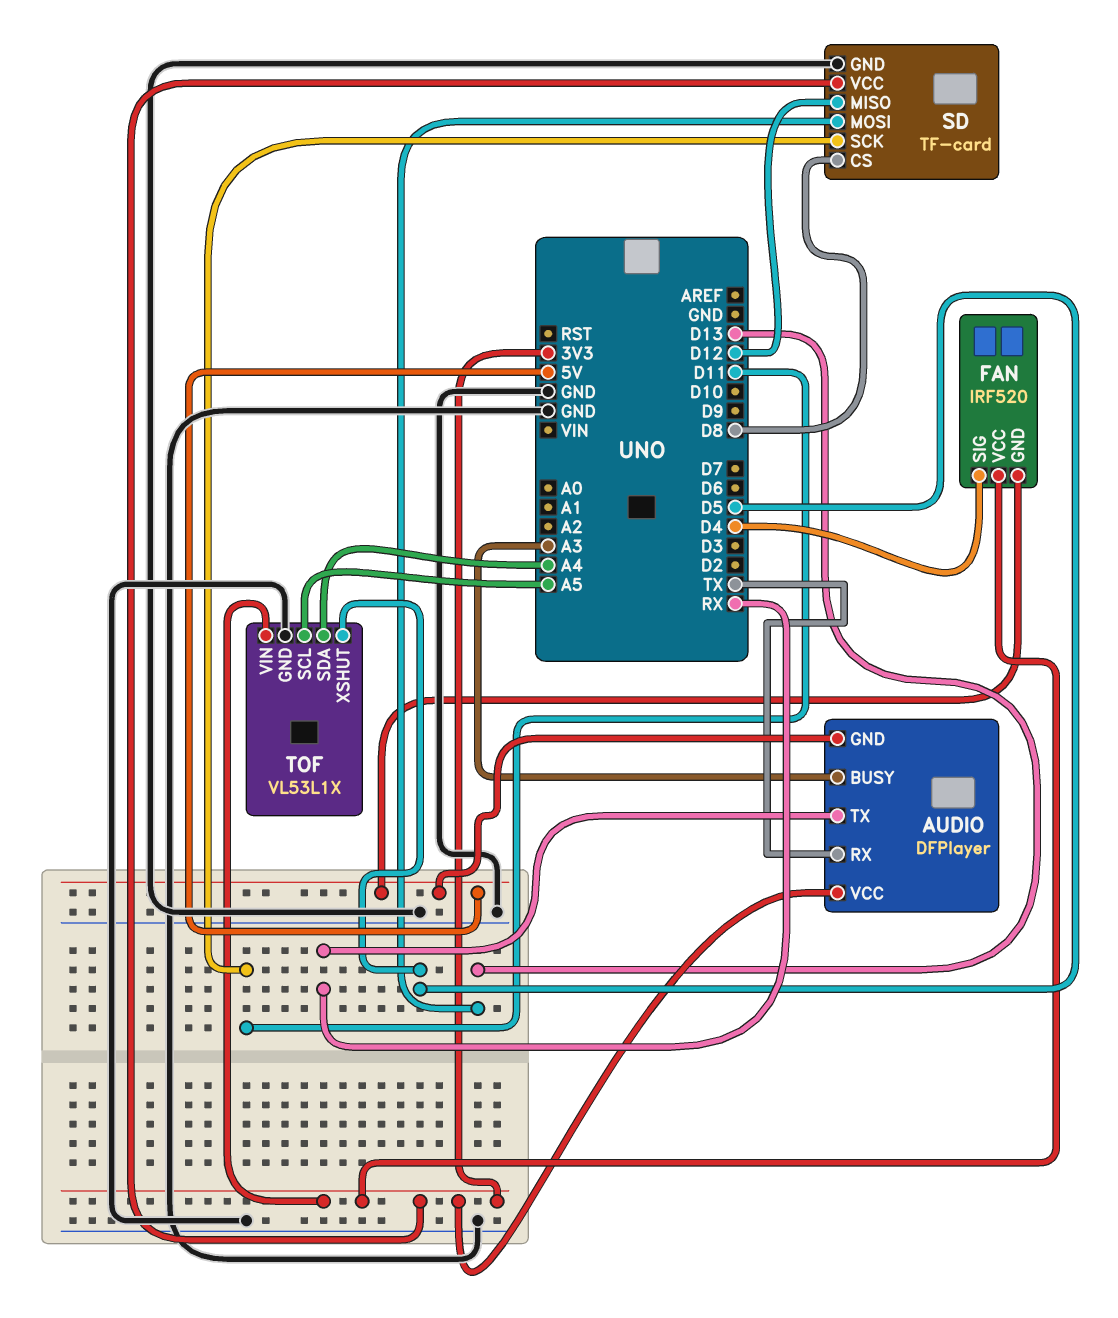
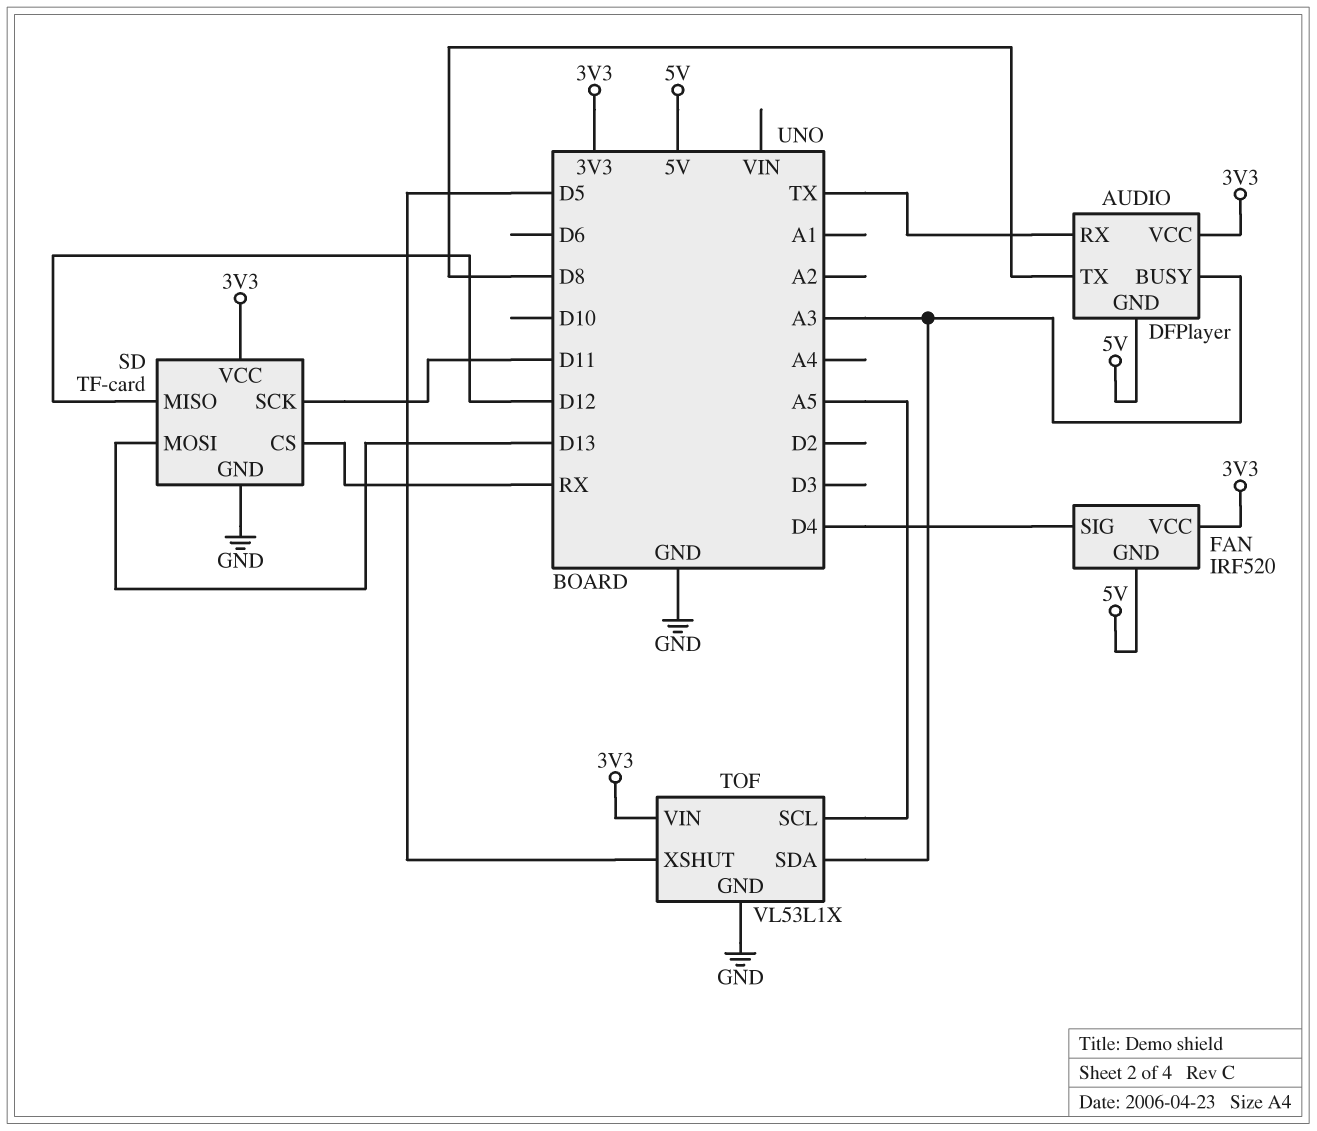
AUDIO pin TX: RX -> D8
SD pin CS: D8 -> RX
TOF pin SDA: A4 -> A3

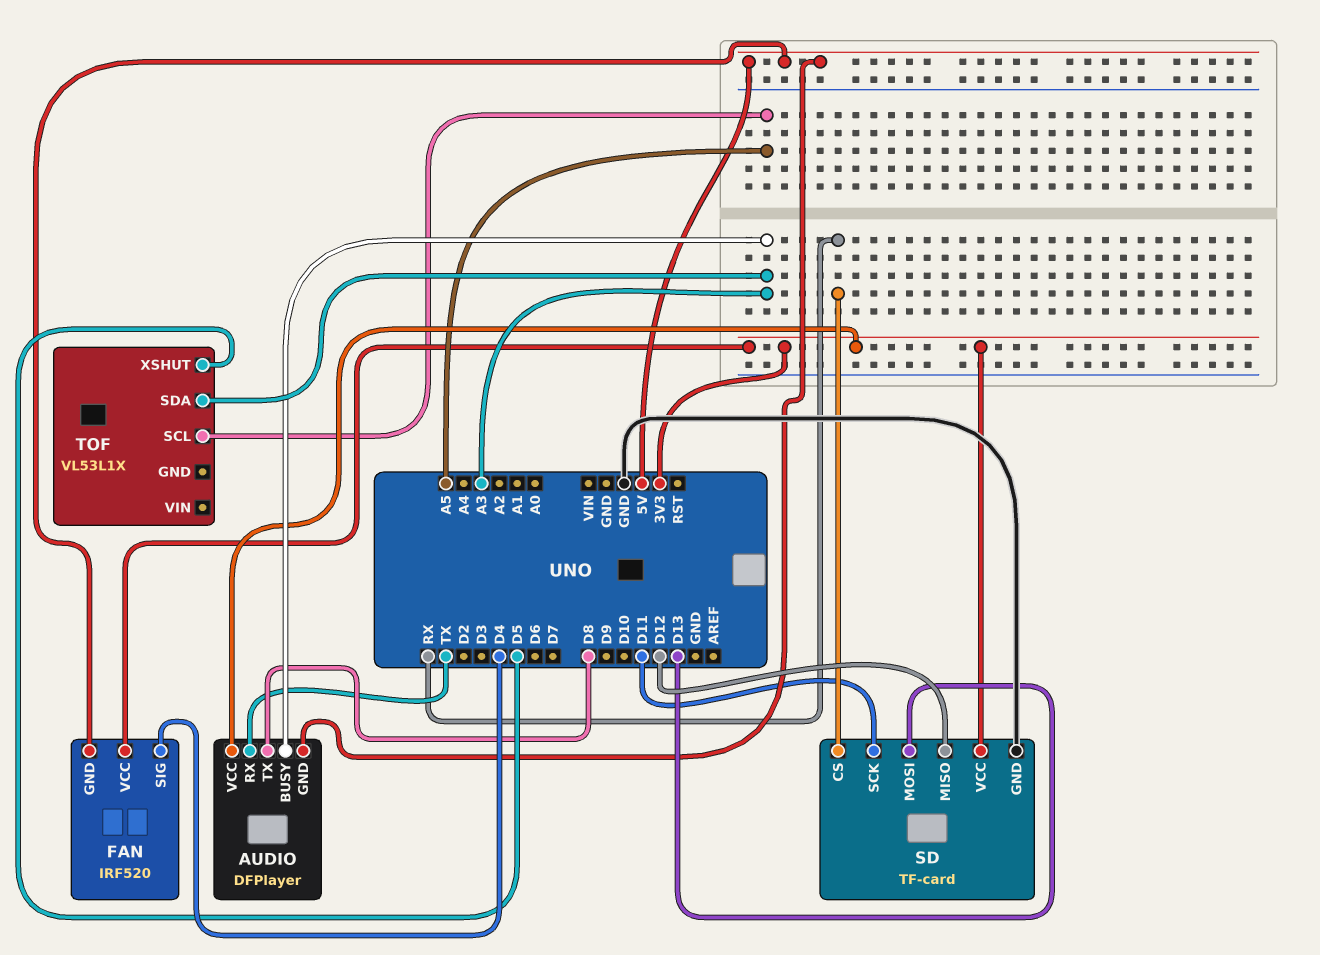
TOF pin GND: GND -> none
TOF pin VIN: 3V3 -> none

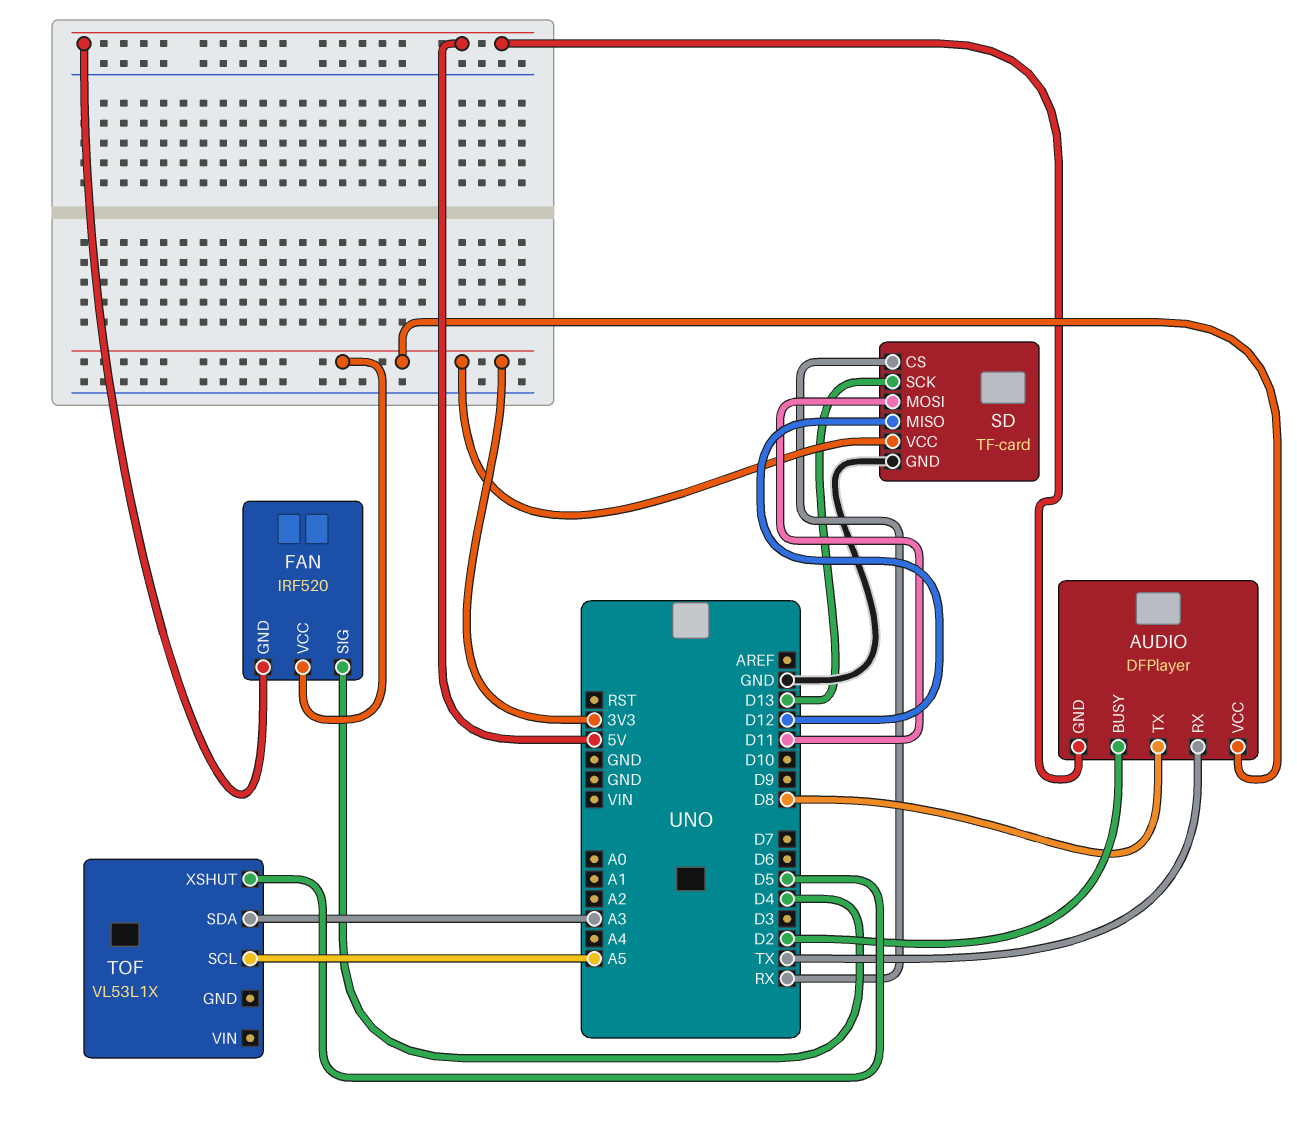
AUDIO pin BUSY: A3 -> D2
SD pin MOSI: D13 -> D11
SD pin SCK: D11 -> D13

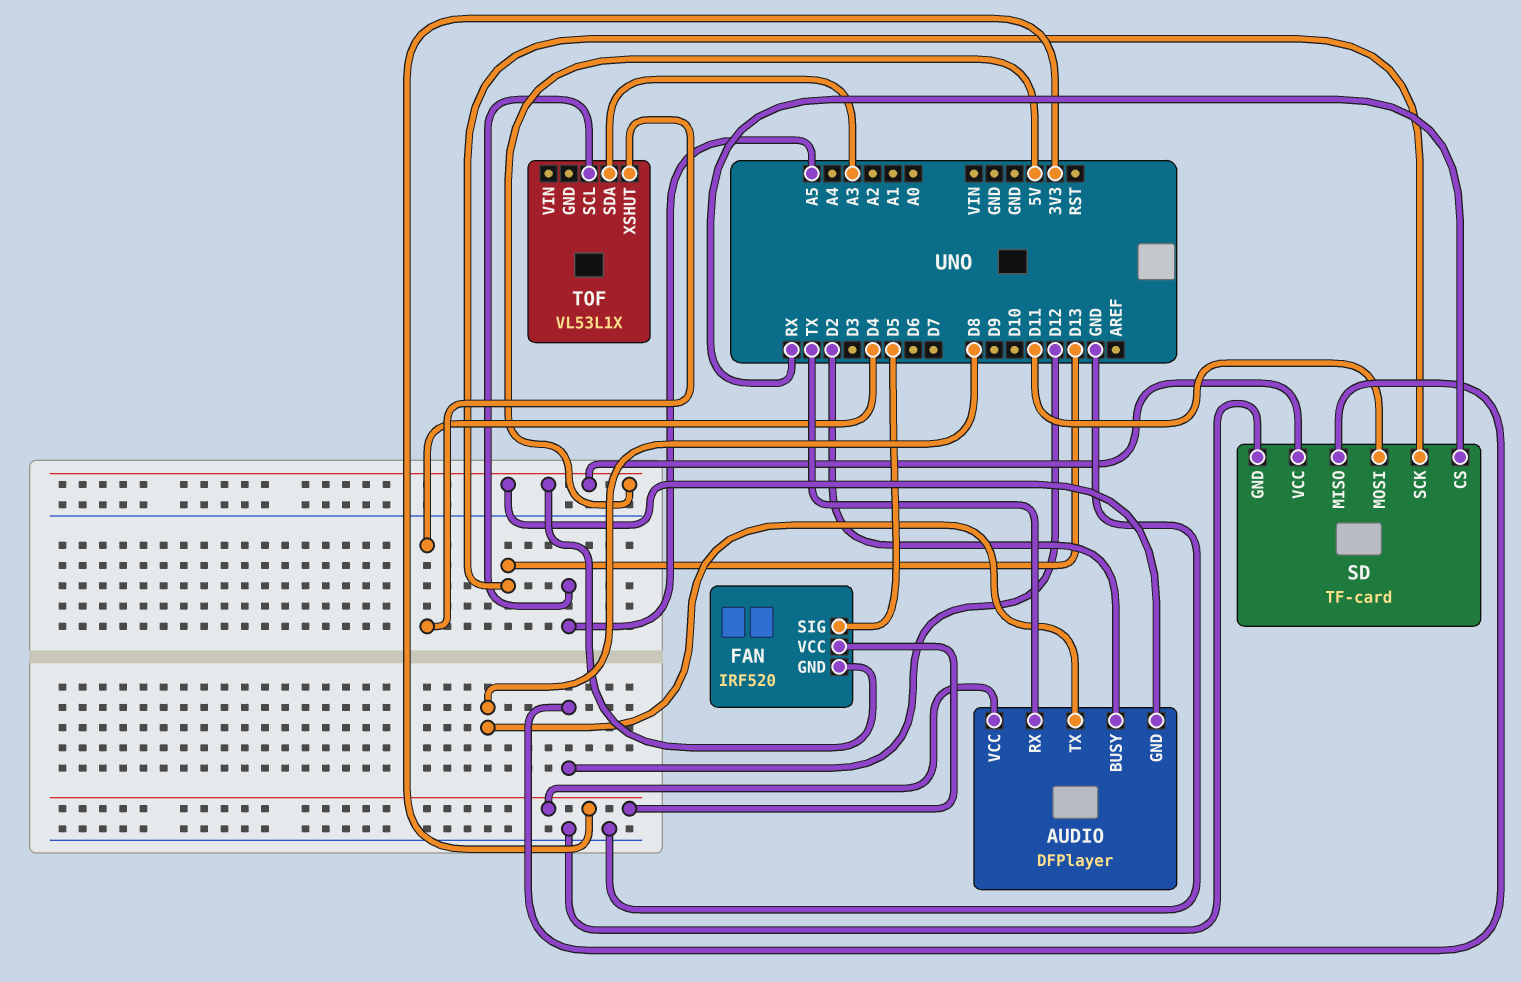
FAN pin SIG: D4 -> D5
SD pin VCC: 3V3 -> 5V
TOF pin XSHUT: D5 -> D4

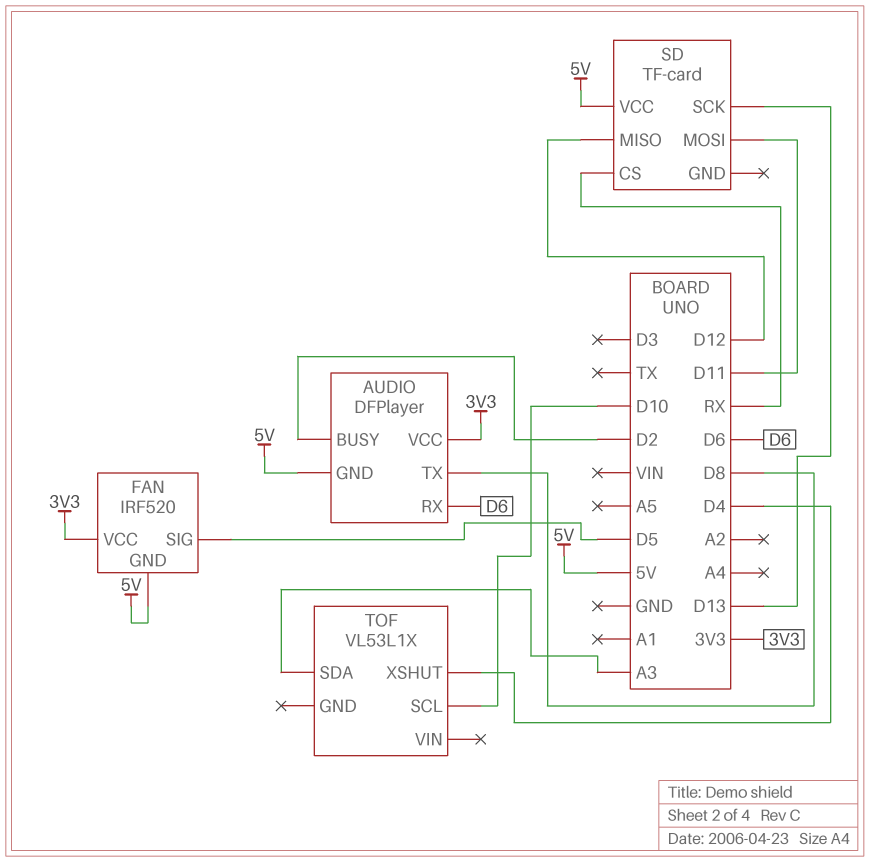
AUDIO pin RX: TX -> D6
SD pin GND: GND -> none
TOF pin SCL: A5 -> D10

